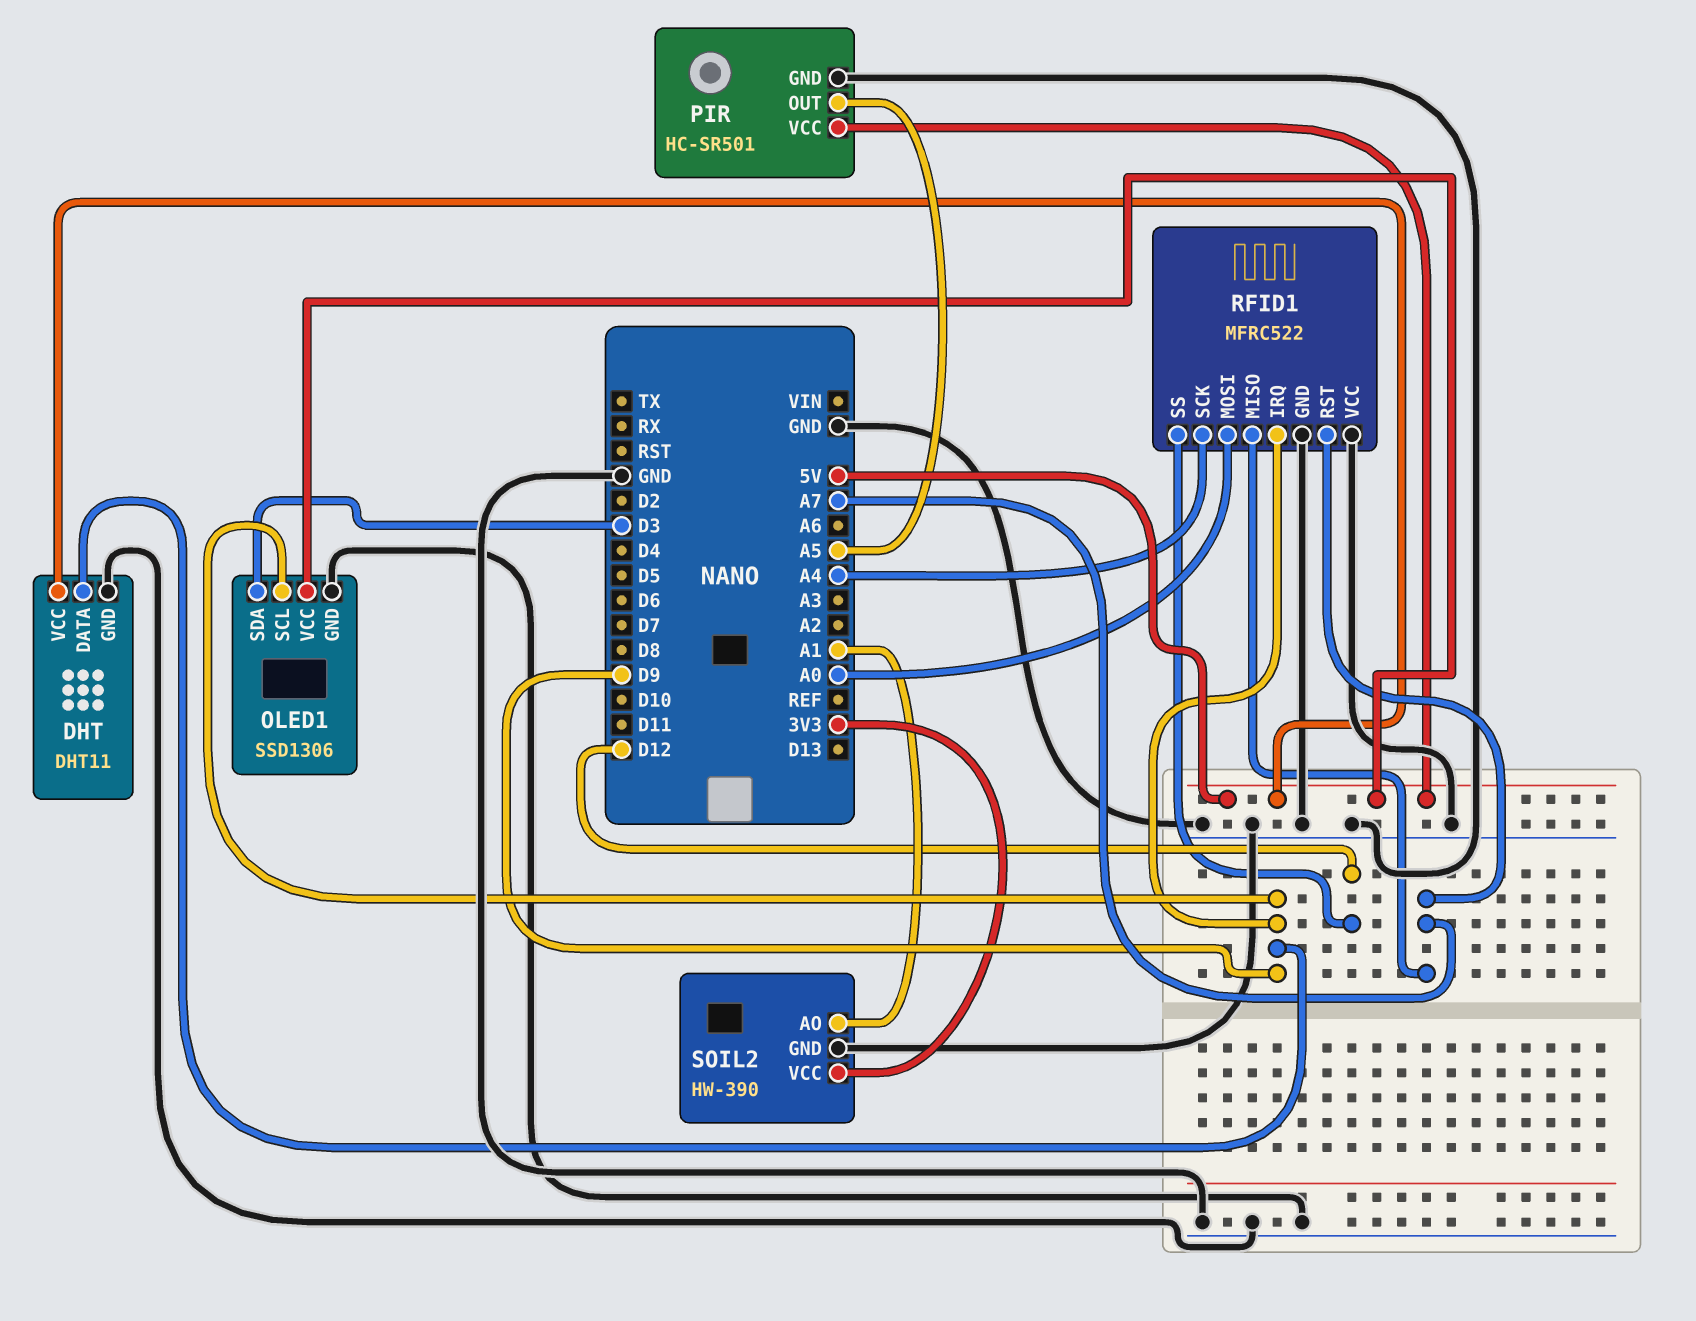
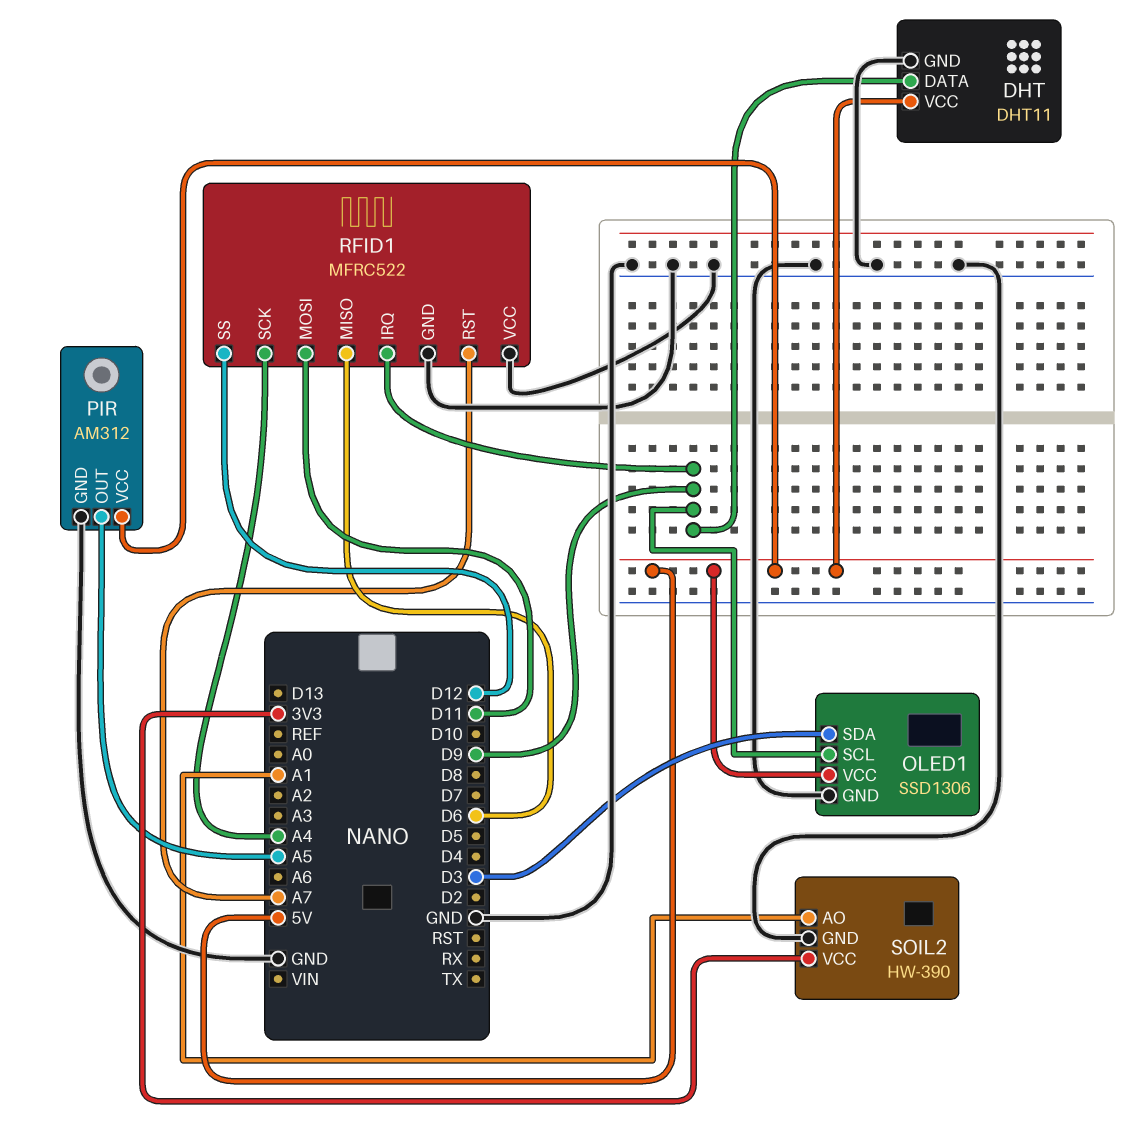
PIR: HC-SR501 -> AM312
RFID1 pin MISO: A7 -> D6
RFID1 pin MOSI: A0 -> D11

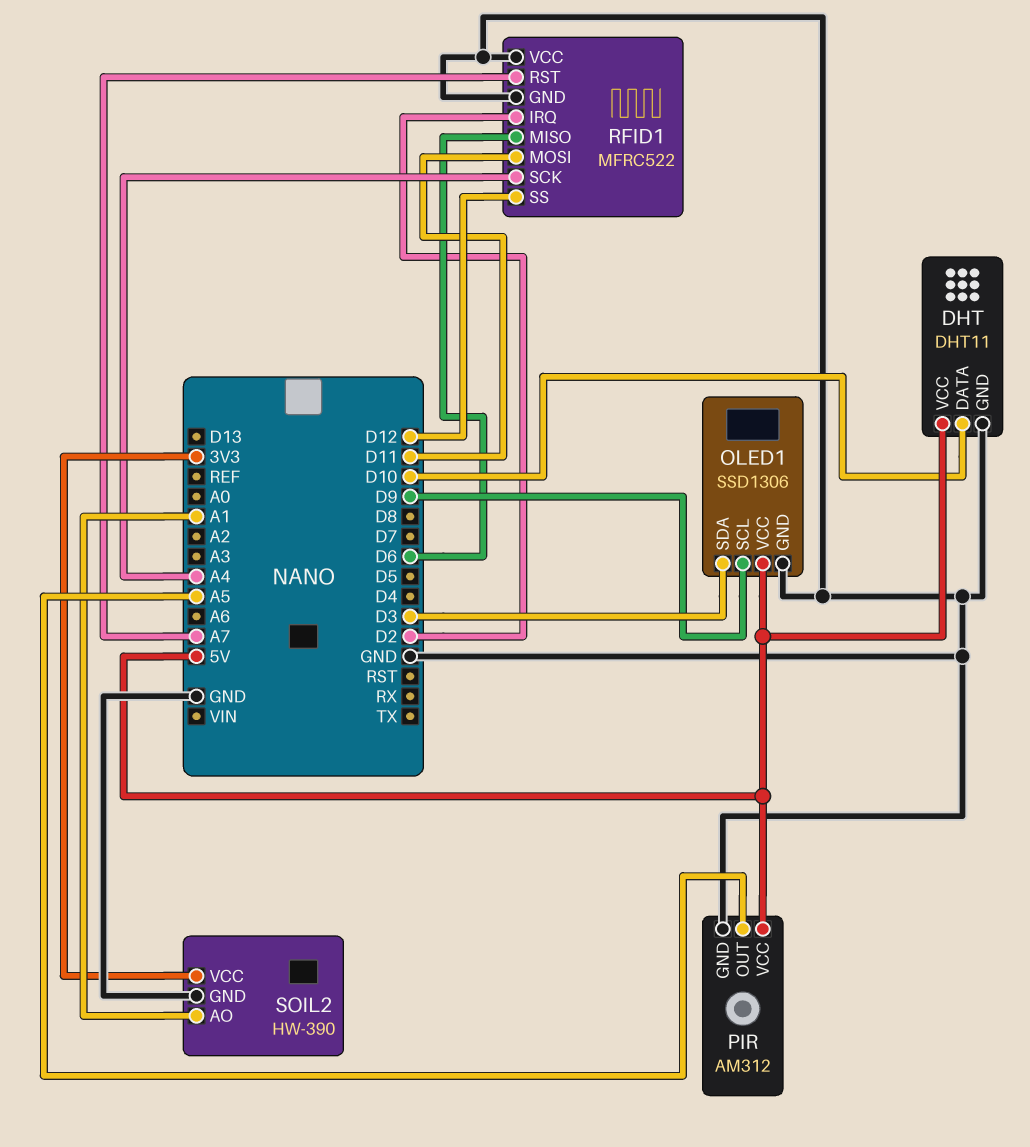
DHT pin DATA: D9 -> D10
RFID1 pin IRQ: D9 -> D2

